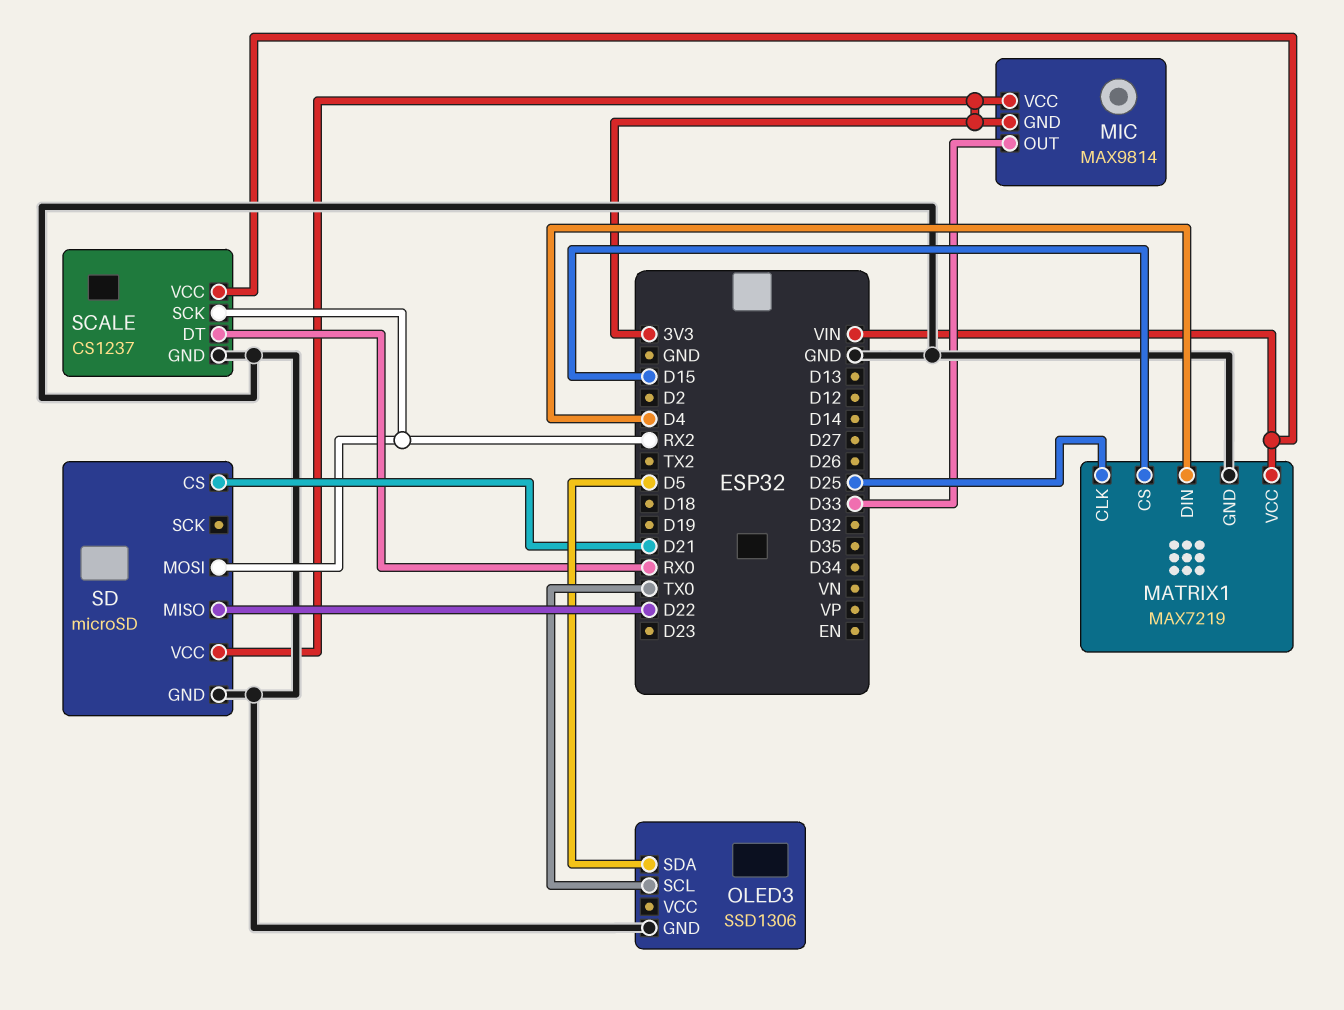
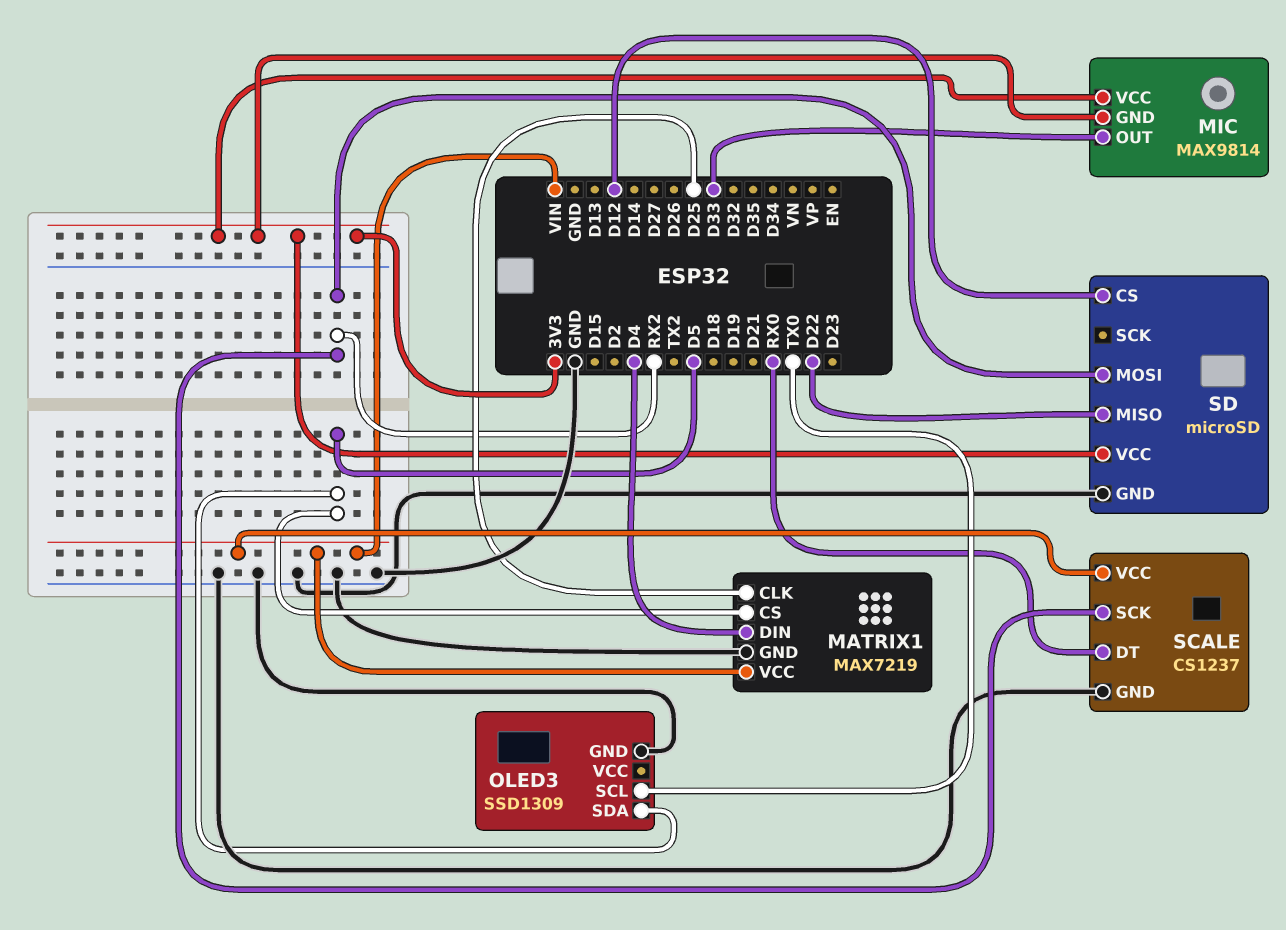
MATRIX1 pin CS: D15 -> D5
OLED3: SSD1306 -> SSD1309
SD pin CS: D21 -> D12

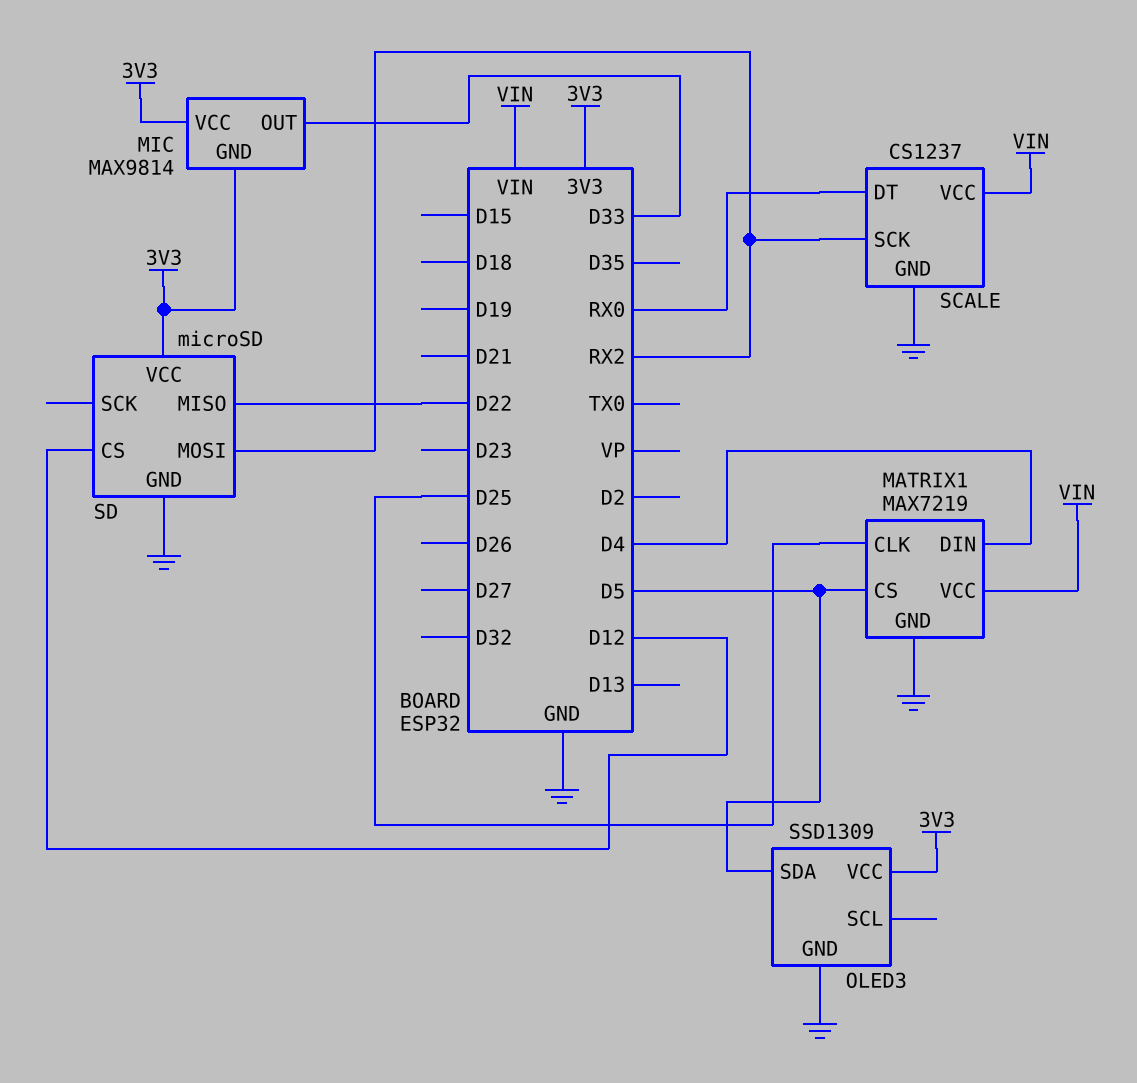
OLED3 pin SCL: TX0 -> none
OLED3 pin VCC: none -> 3V3

